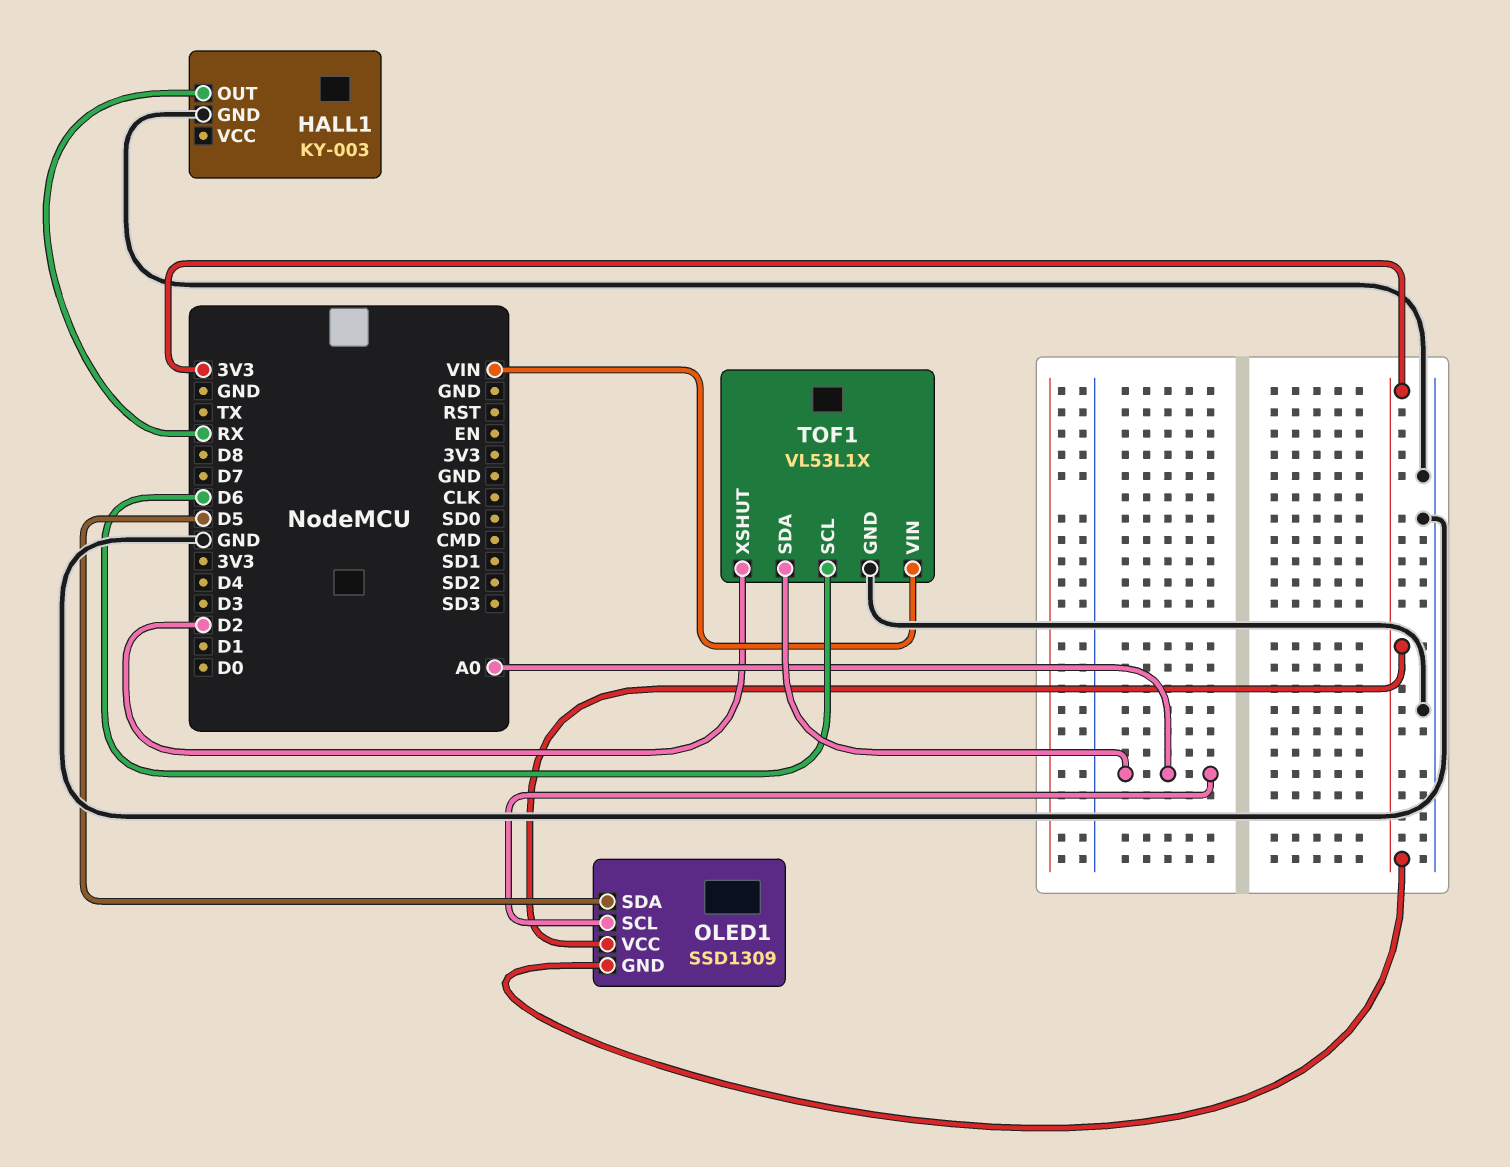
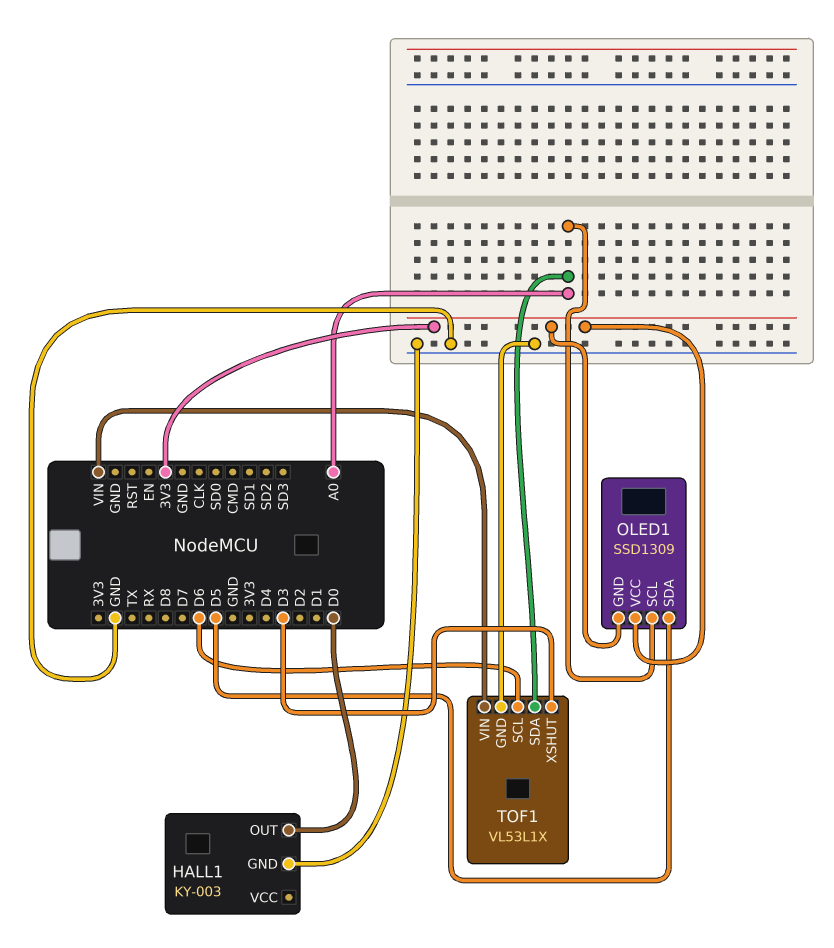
HALL1 pin OUT: RX -> D0
TOF1 pin XSHUT: D2 -> D3

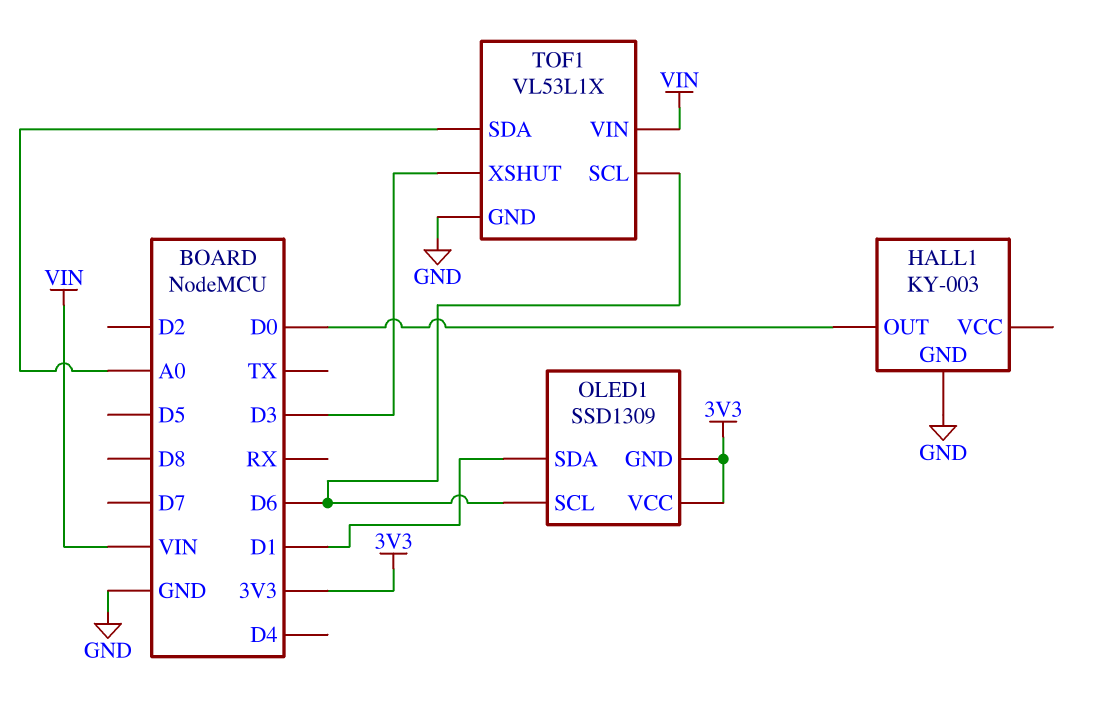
OLED1 pin SCL: A0 -> D6
OLED1 pin SDA: D5 -> D1

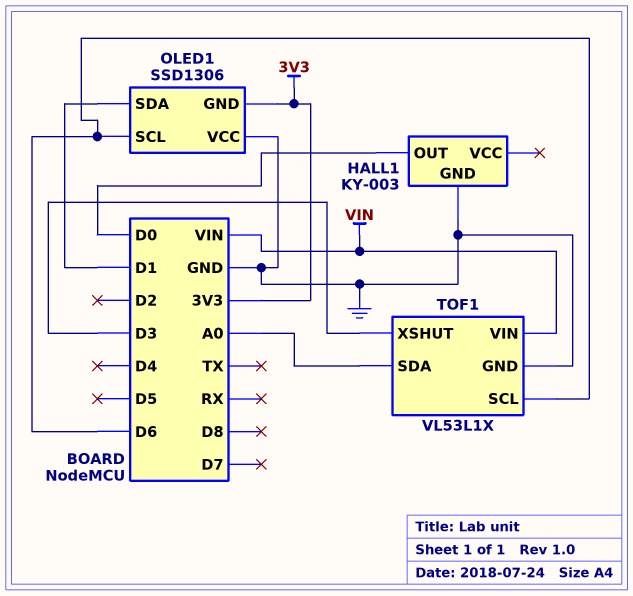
OLED1: SSD1309 -> SSD1306
OLED1 pin VCC: 3V3 -> GND

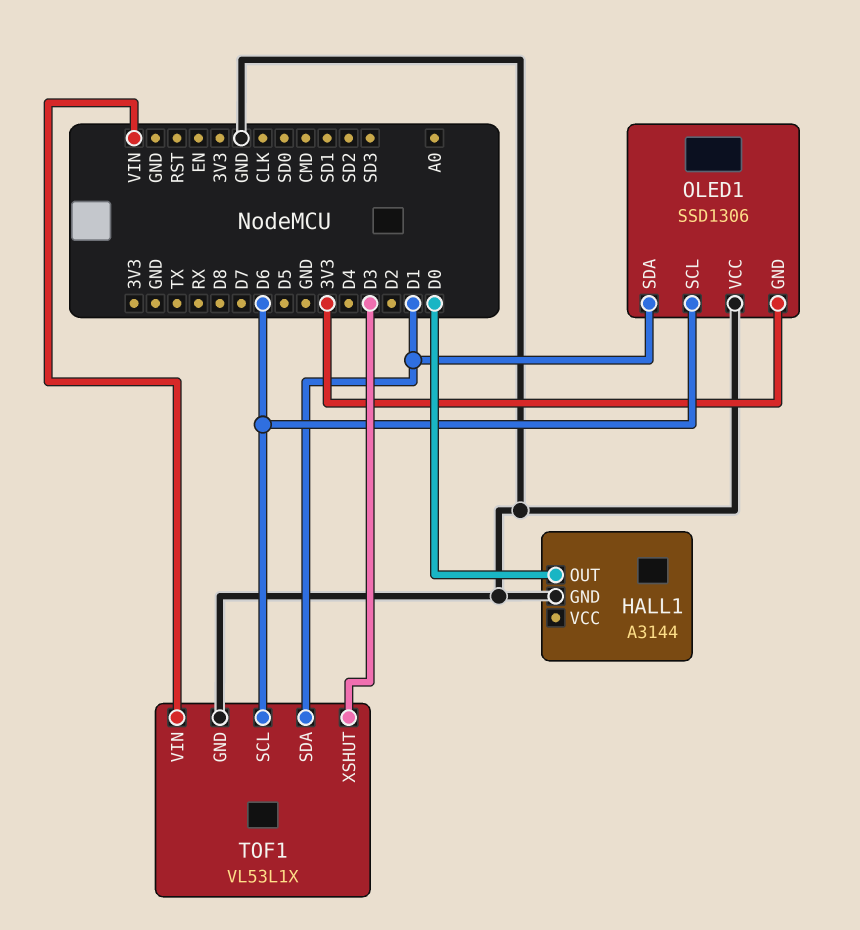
HALL1: KY-003 -> A3144
TOF1 pin SDA: A0 -> D1

